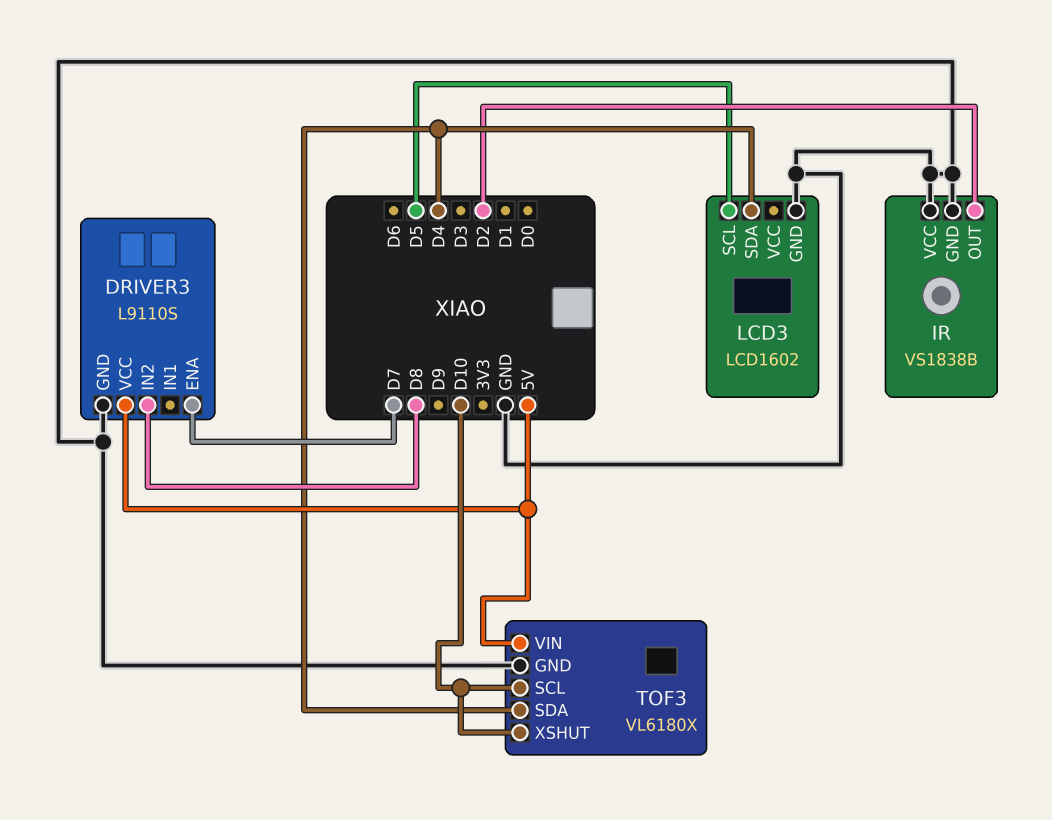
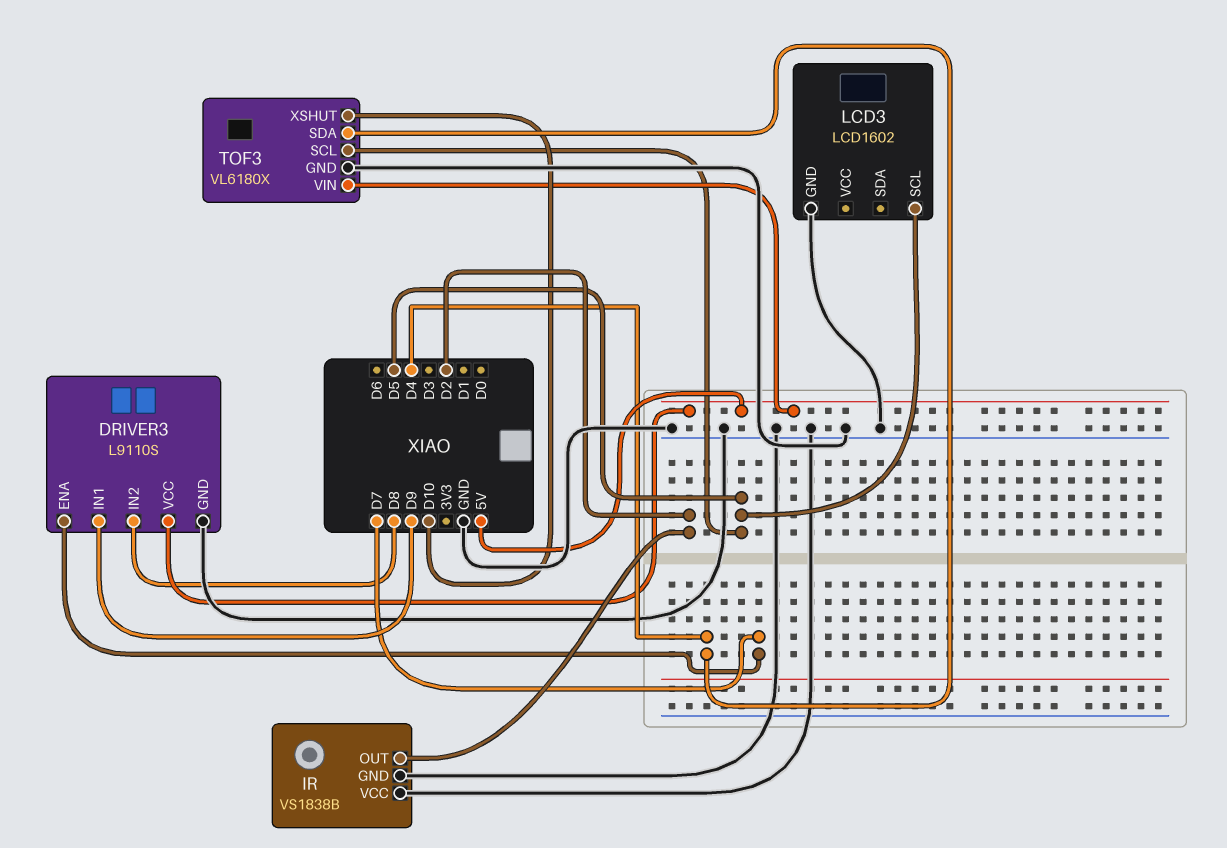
DRIVER3 pin IN1: none -> D9
LCD3 pin SDA: D4 -> none
TOF3 pin SCL: D10 -> D5

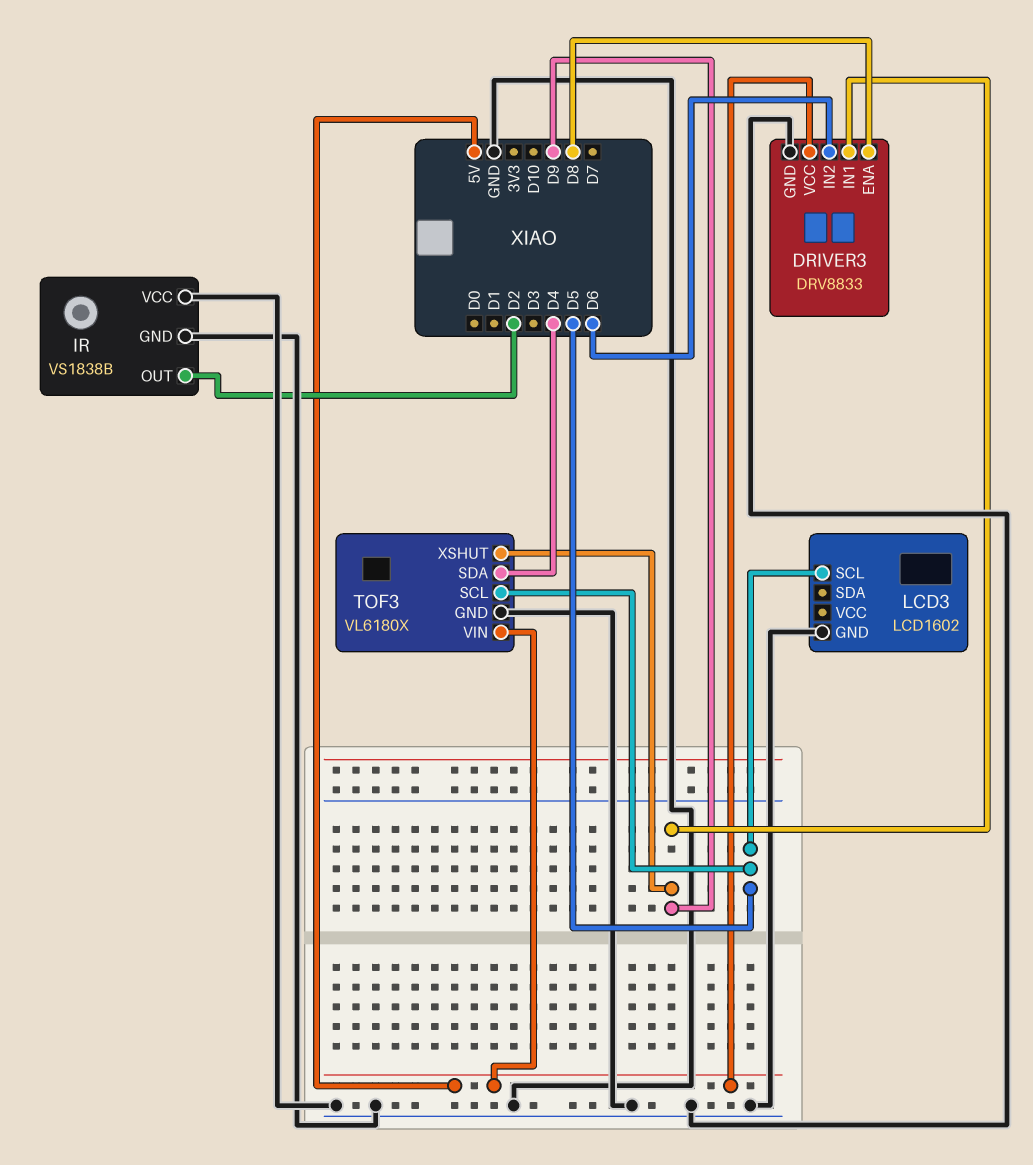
DRIVER3: L9110S -> DRV8833
DRIVER3 pin ENA: D7 -> D8
DRIVER3 pin IN2: D8 -> D6
TOF3 pin XSHUT: D10 -> D9

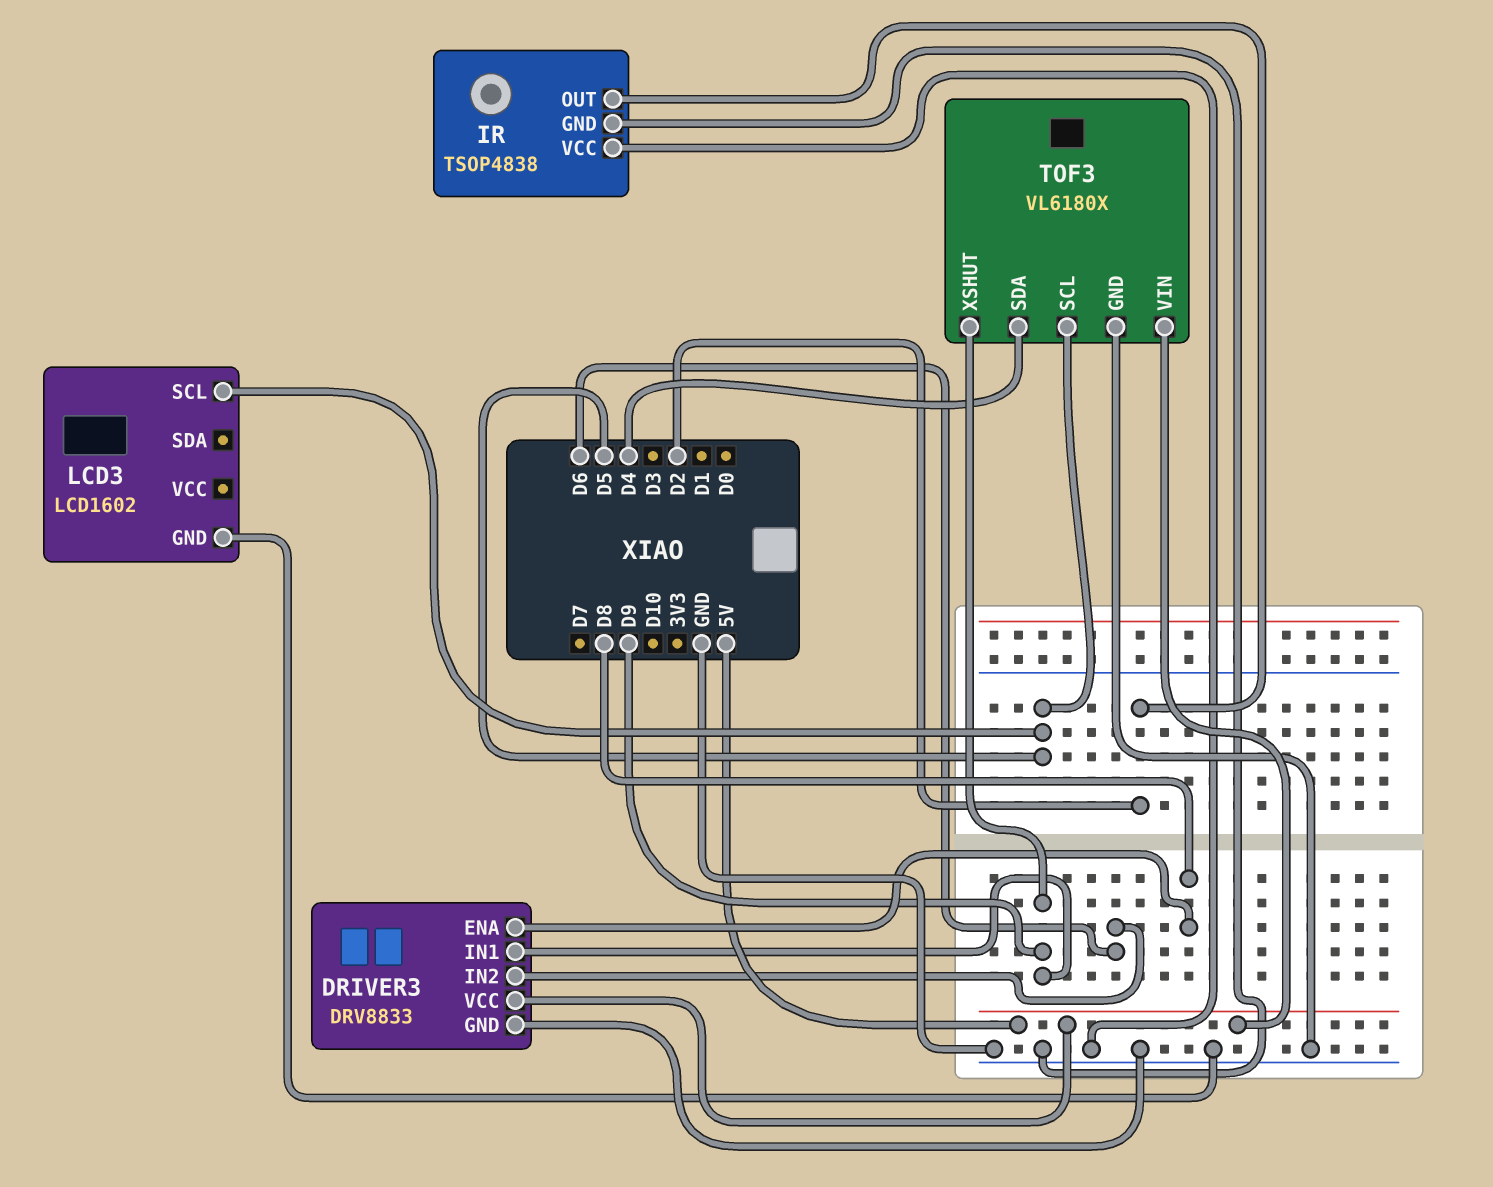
IR: VS1838B -> TSOP4838

